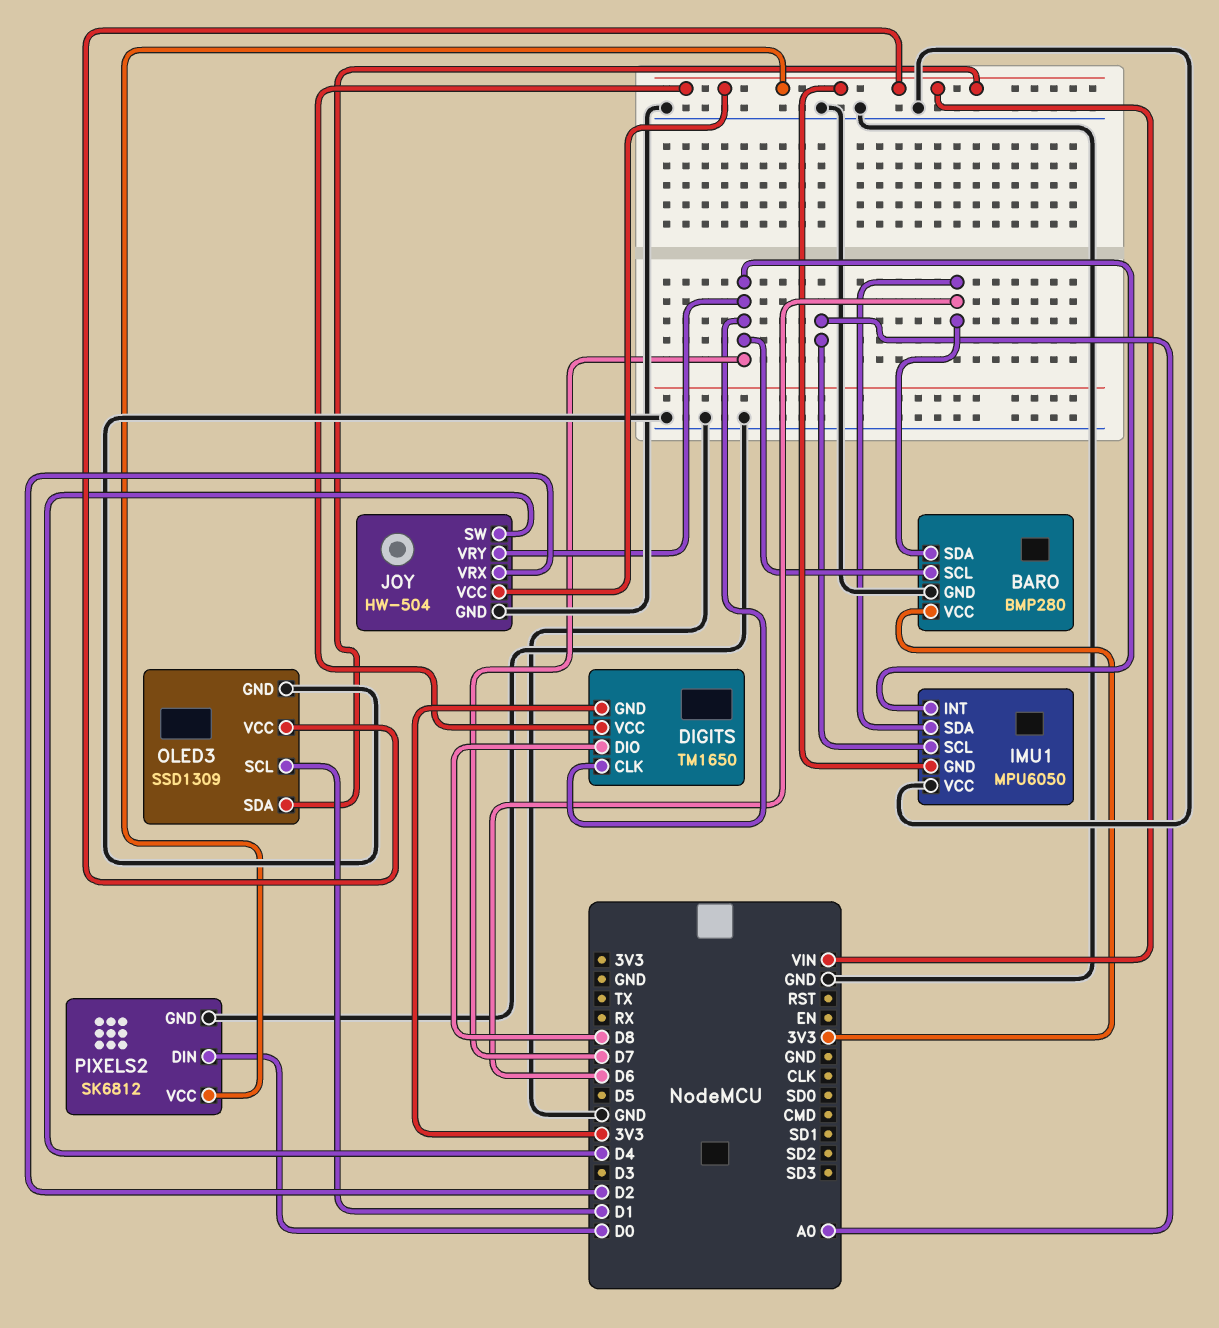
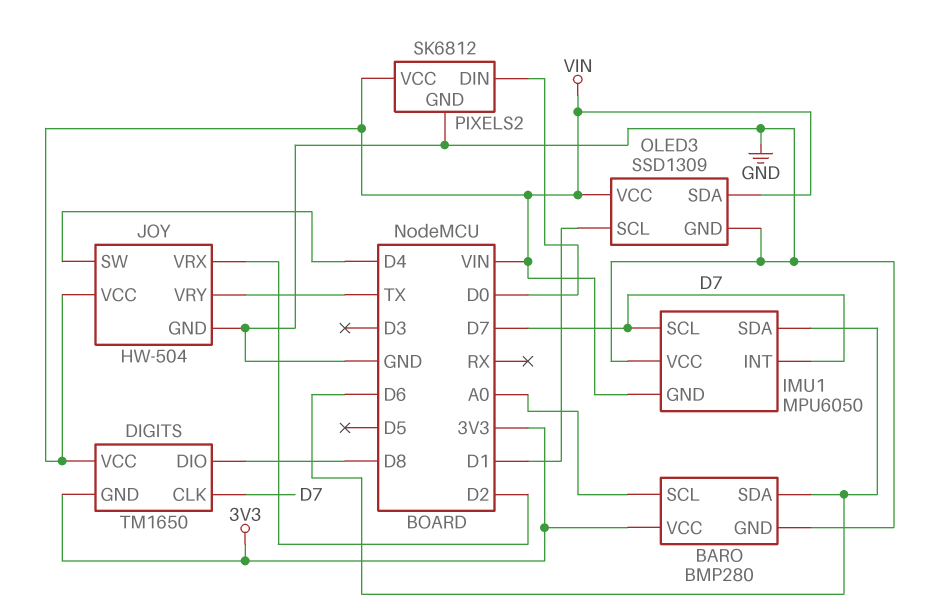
BARO pin SCL: D7 -> A0
IMU1 pin SCL: A0 -> D7
JOY pin VRY: D7 -> TX

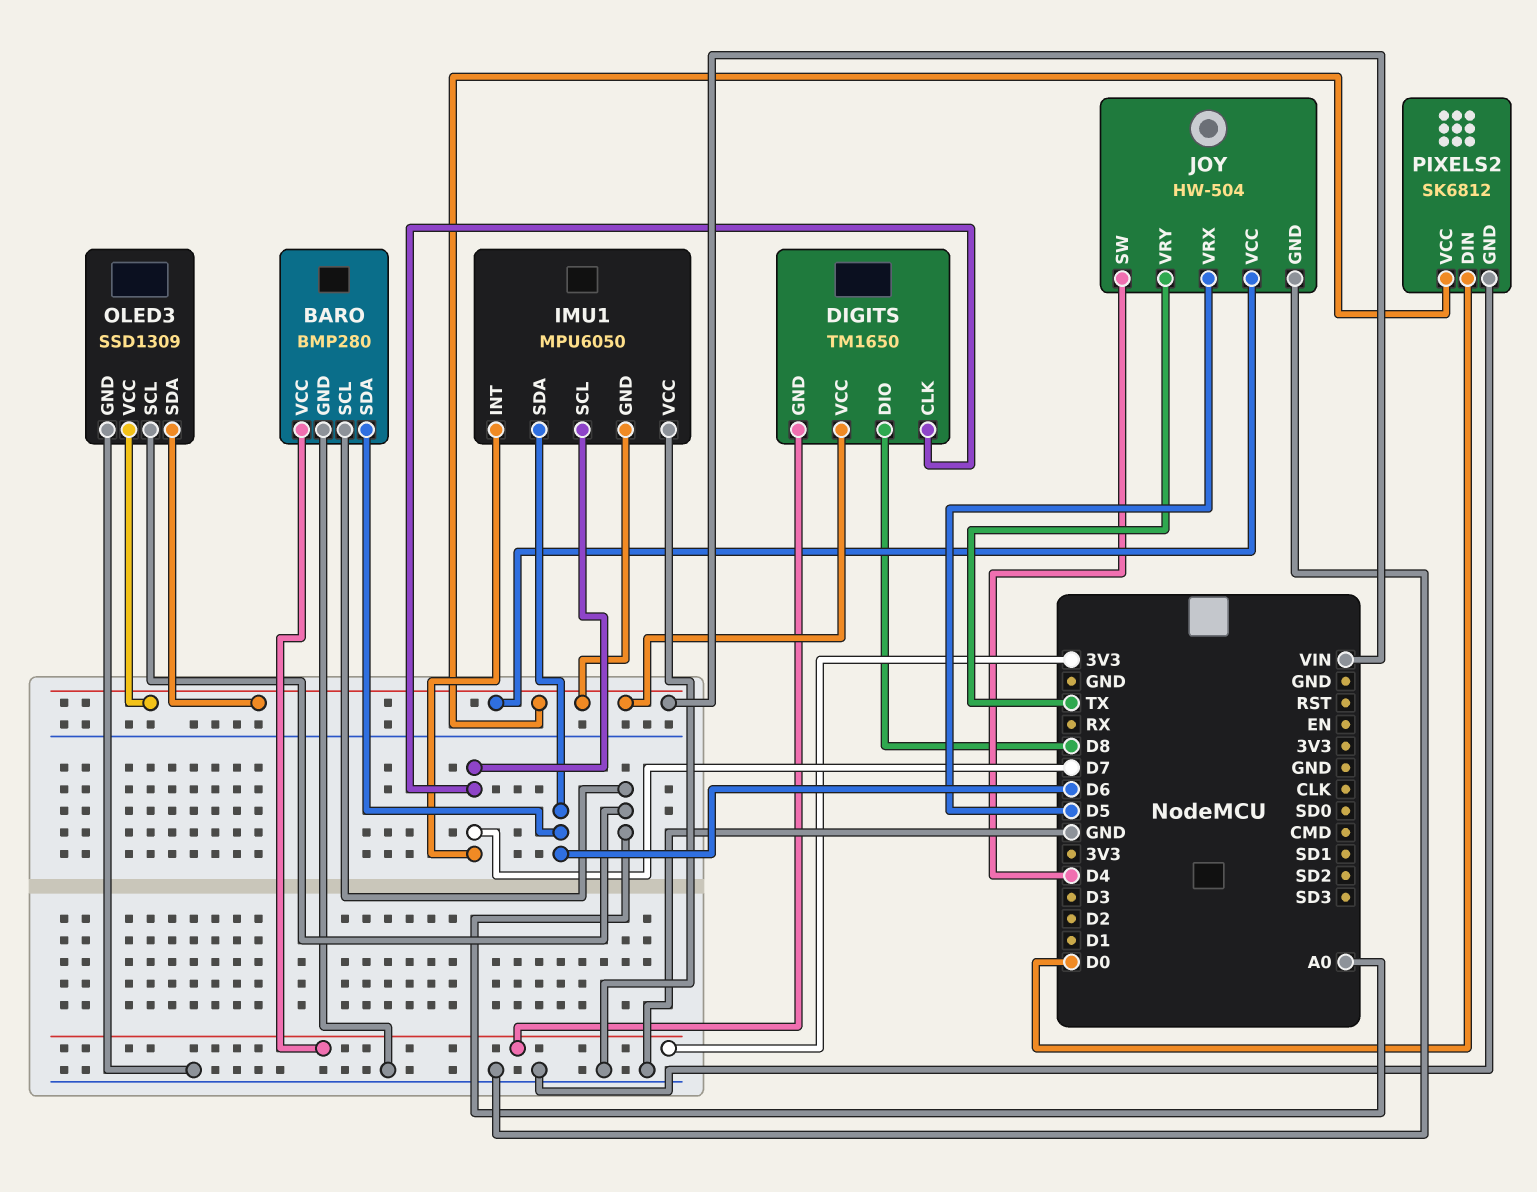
JOY pin VRX: D2 -> D5
OLED3 pin SCL: D1 -> A0

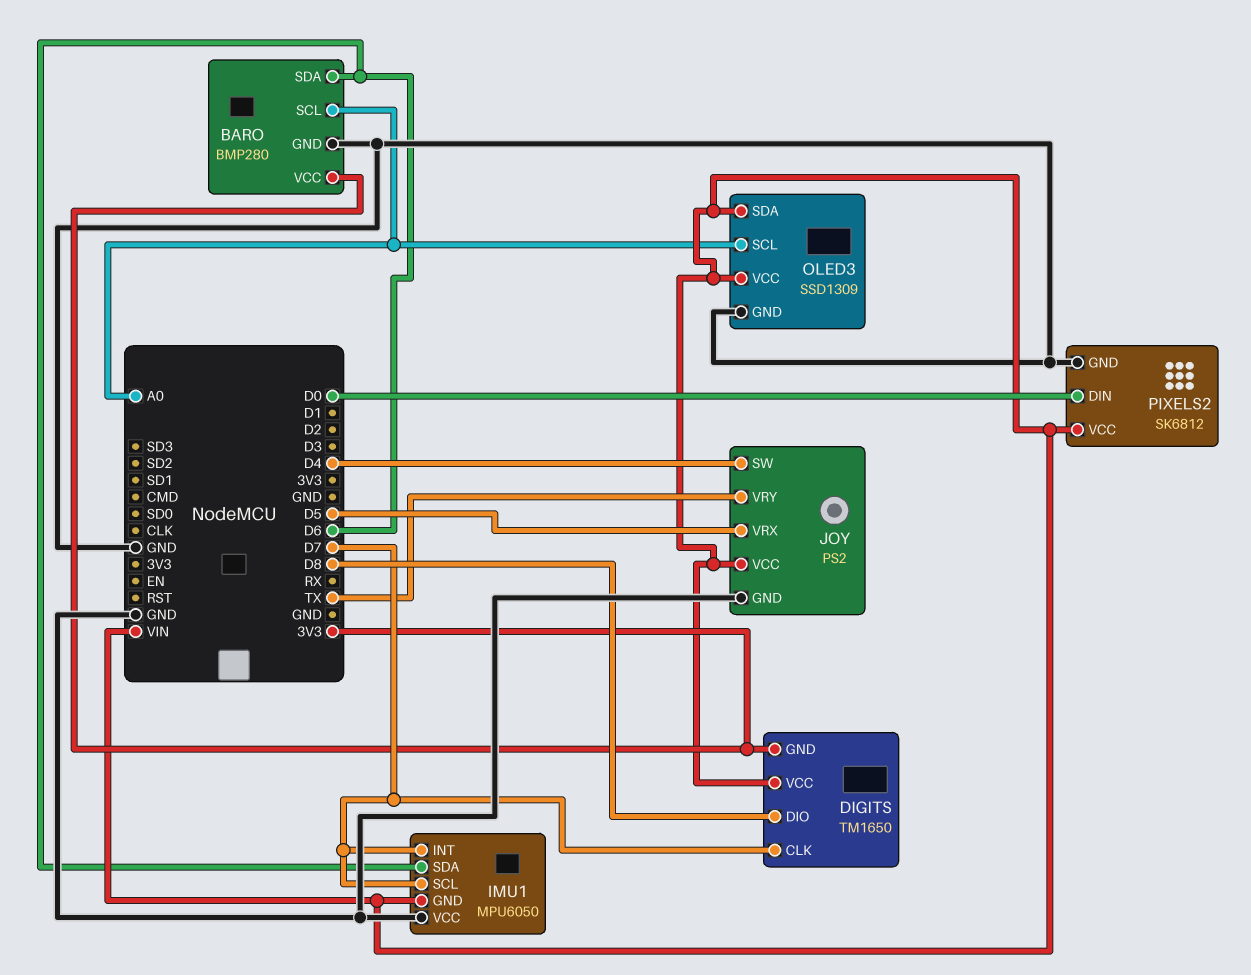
JOY: HW-504 -> PS2

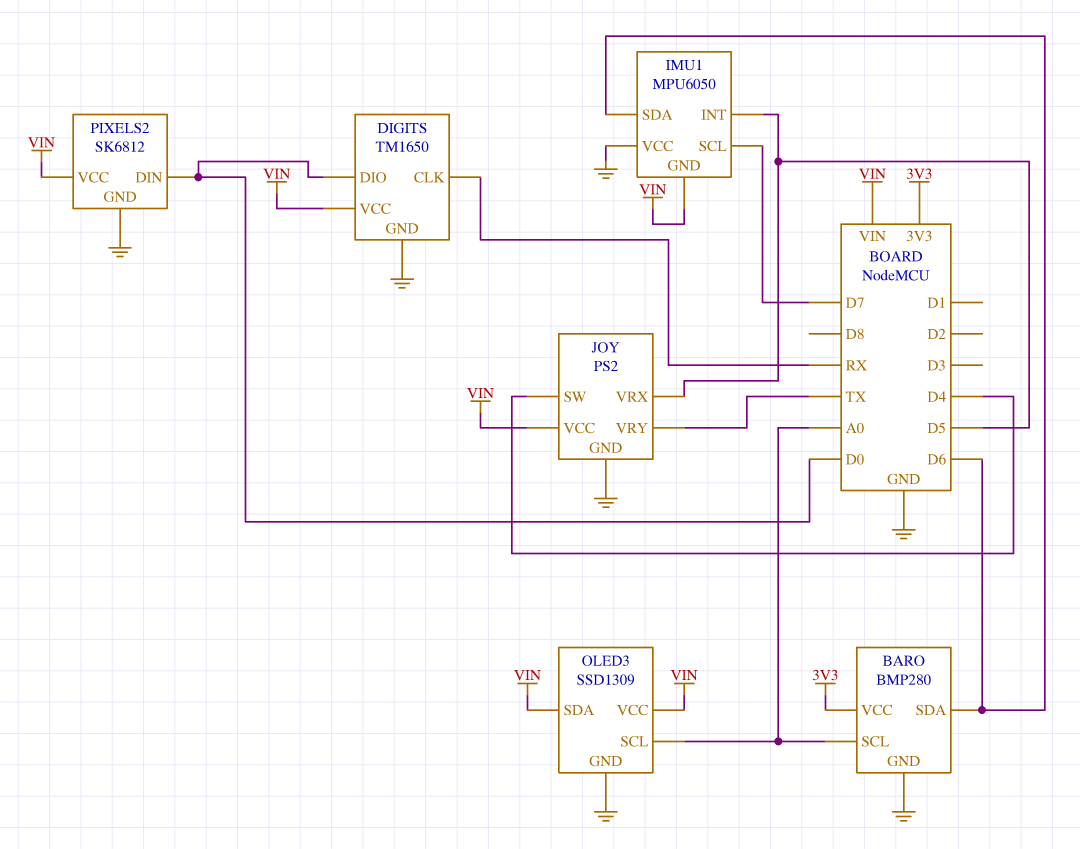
DIGITS pin CLK: D7 -> RX
DIGITS pin DIO: D8 -> D0
DIGITS pin GND: 3V3 -> GND
IMU1 pin INT: D7 -> D5

